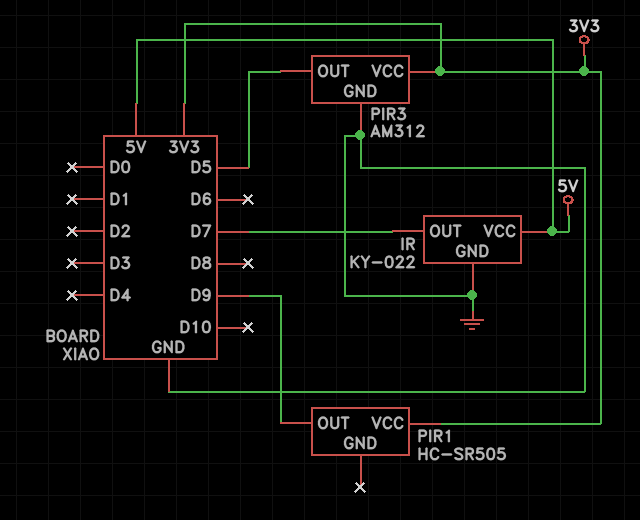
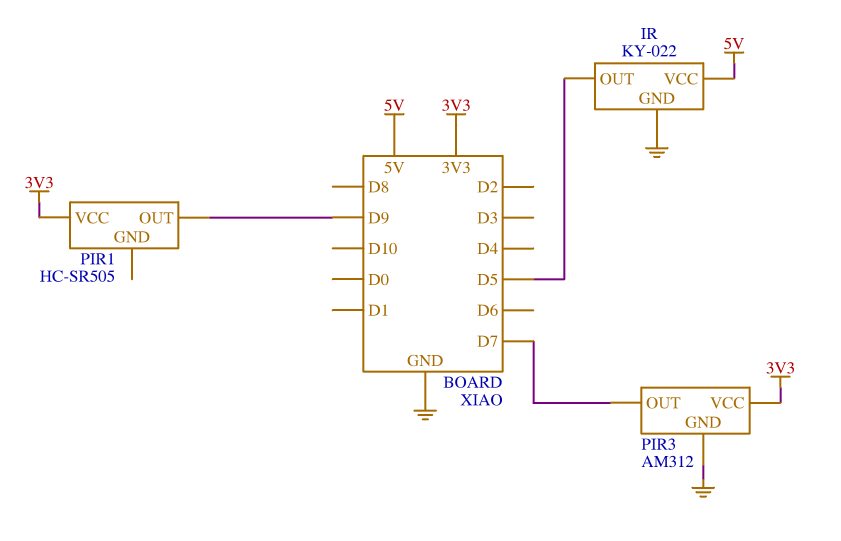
IR pin OUT: D7 -> D5
PIR3 pin OUT: D5 -> D7

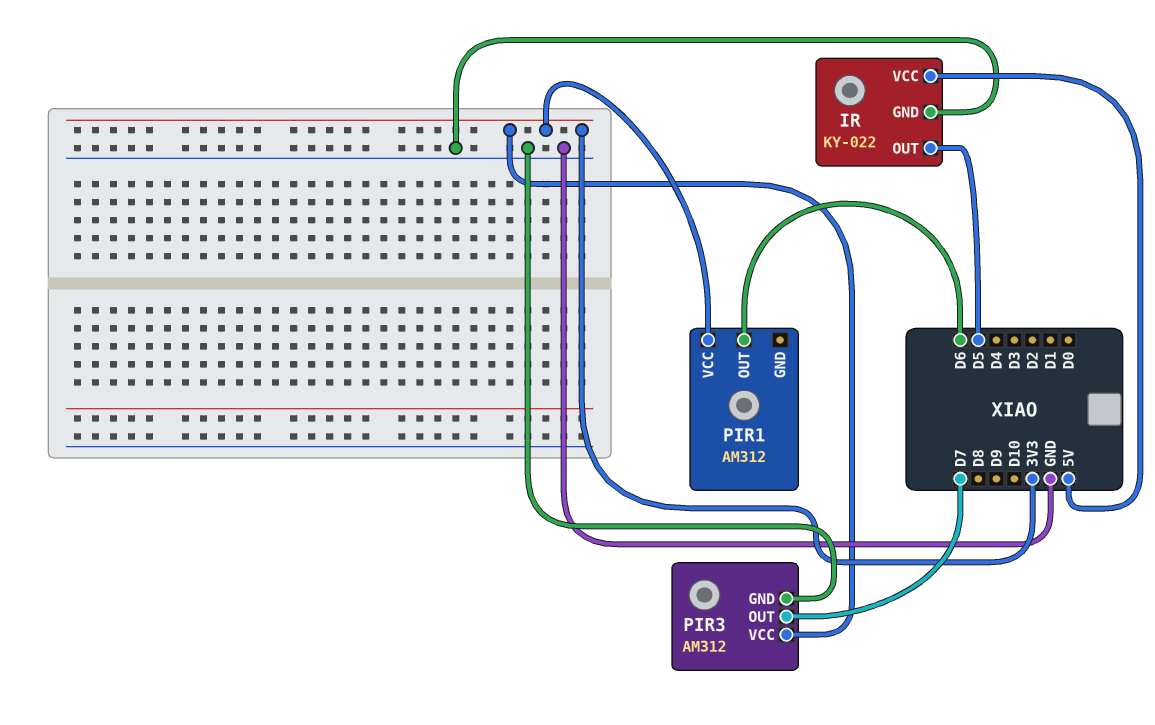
PIR1: HC-SR505 -> AM312
PIR1 pin OUT: D9 -> D6

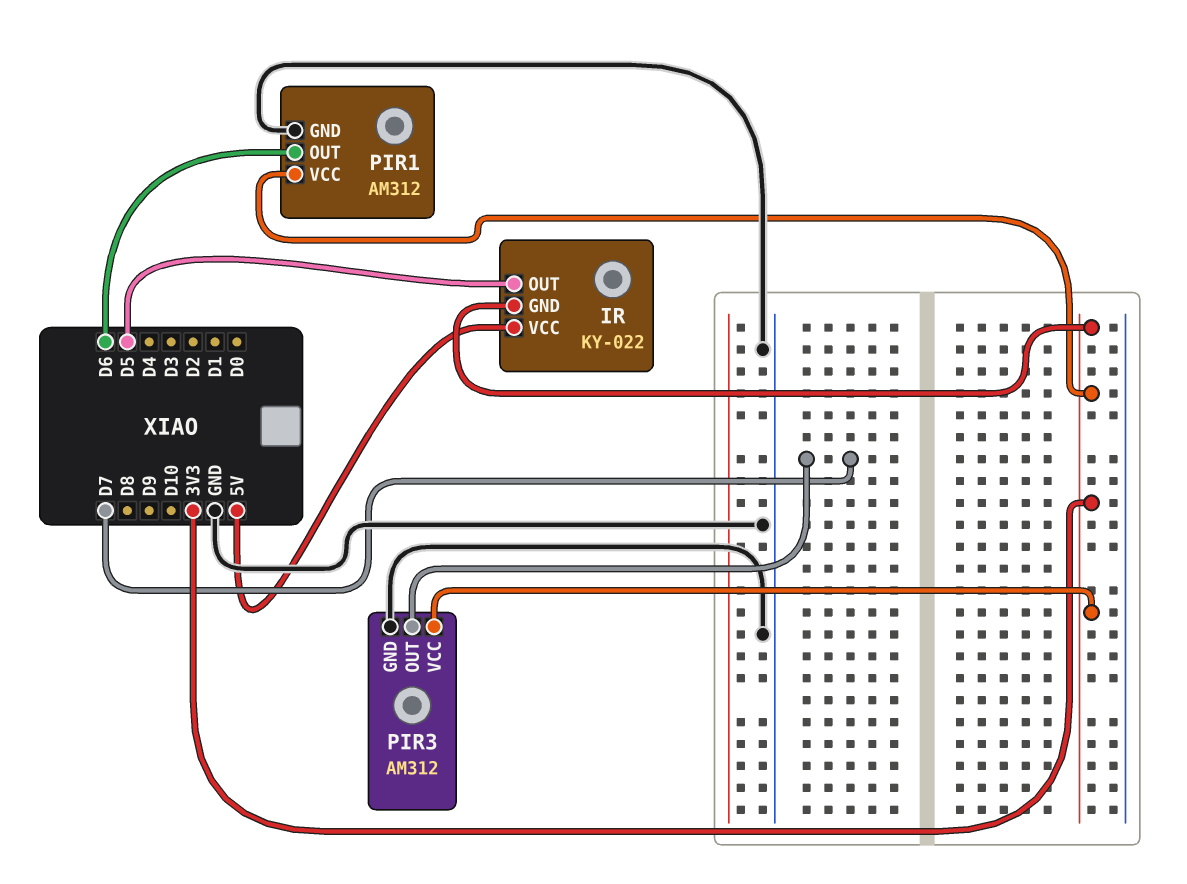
IR pin GND: GND -> 3V3
PIR1 pin GND: none -> GND

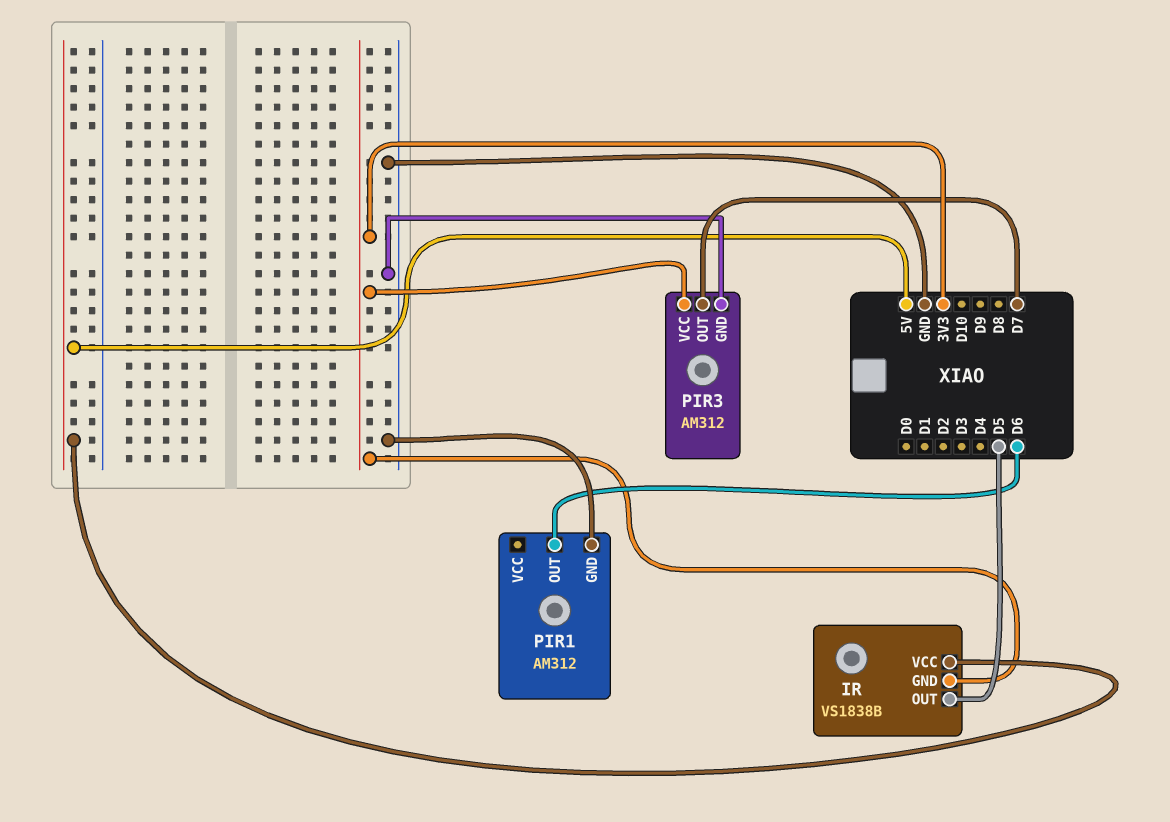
IR: KY-022 -> VS1838B
PIR1 pin VCC: 3V3 -> none

